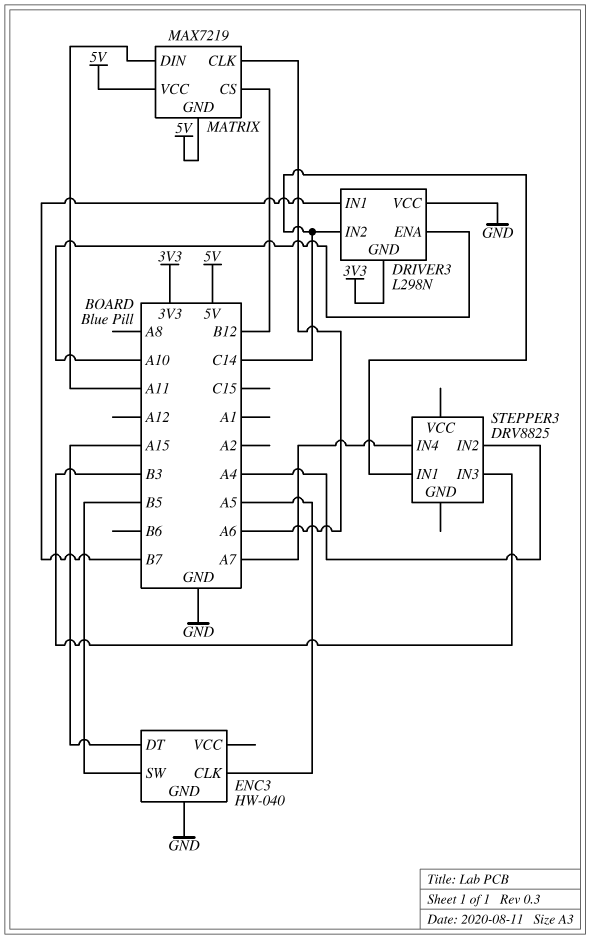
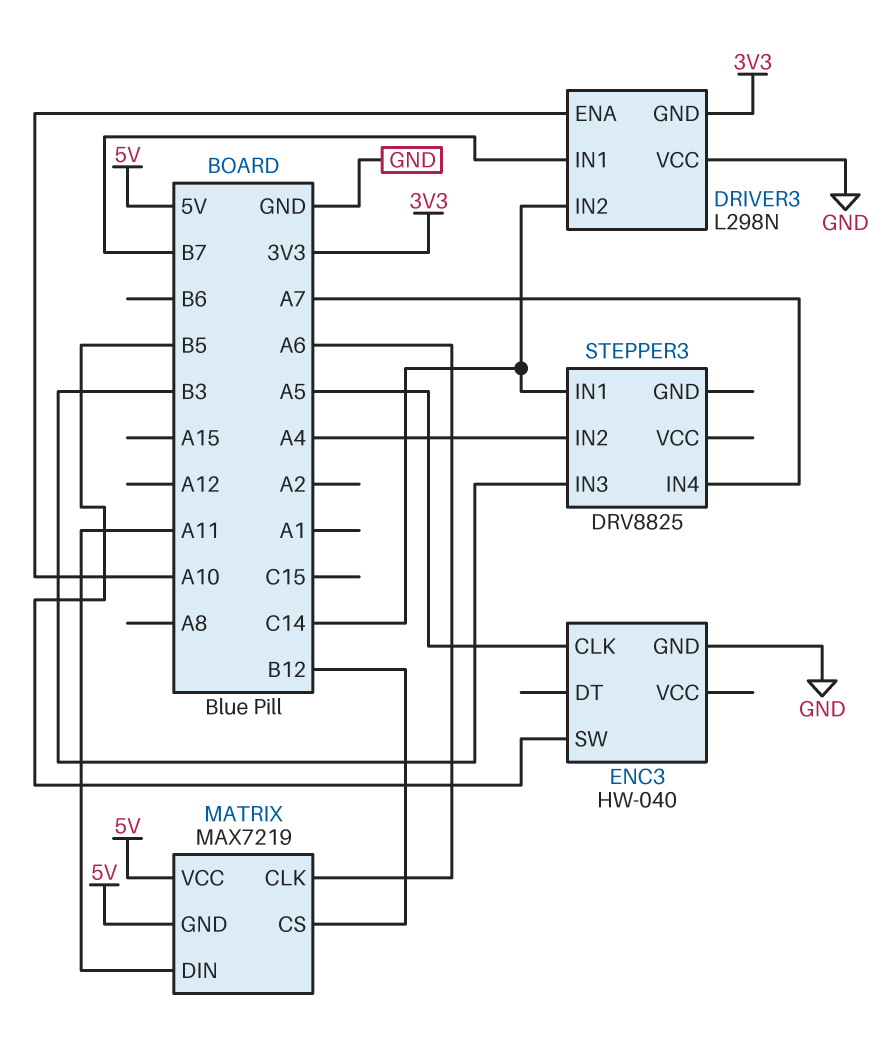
ENC3 pin DT: A15 -> none

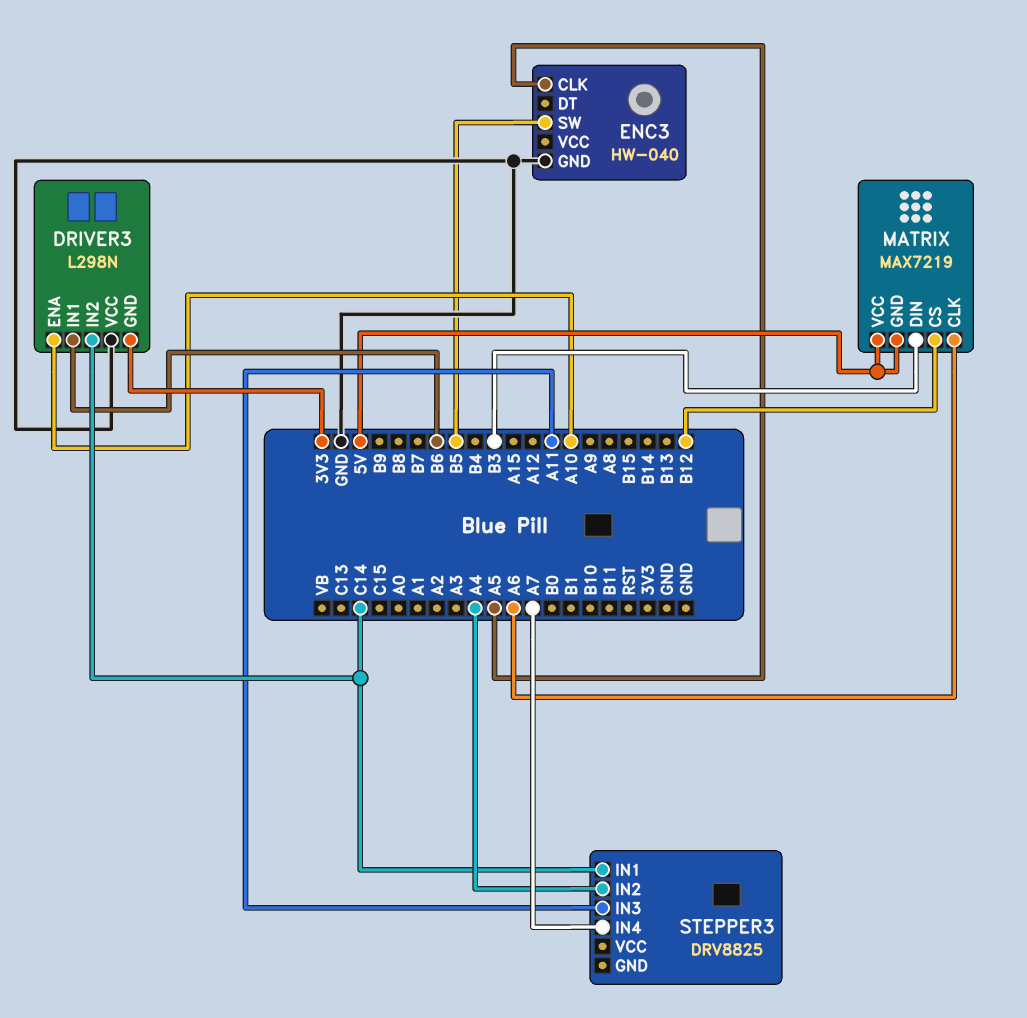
DRIVER3 pin IN1: B7 -> B6
MATRIX pin DIN: A11 -> B3
STEPPER3 pin IN3: B3 -> A11

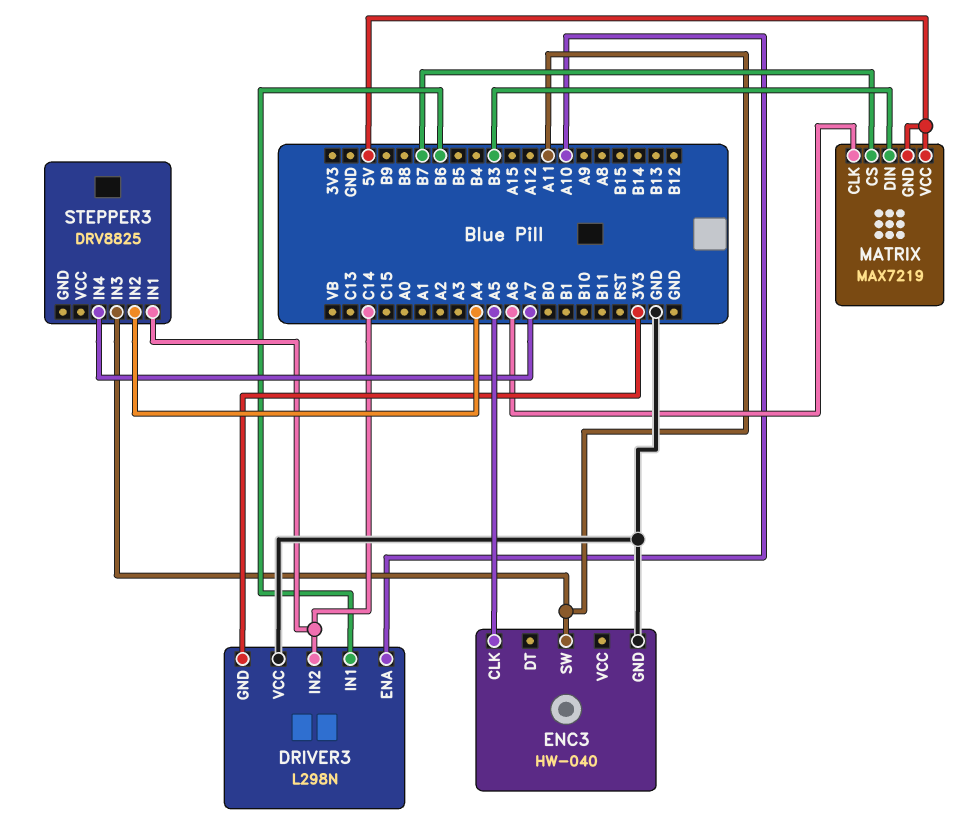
ENC3 pin SW: B5 -> A11
MATRIX pin CS: B12 -> B7

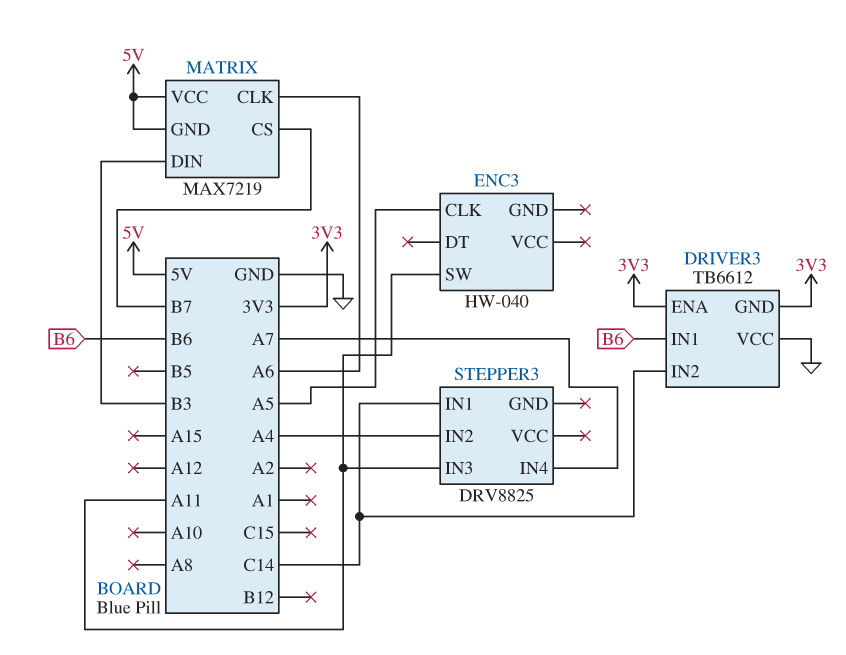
DRIVER3: L298N -> TB6612
DRIVER3 pin ENA: A10 -> 3V3
ENC3 pin GND: GND -> none

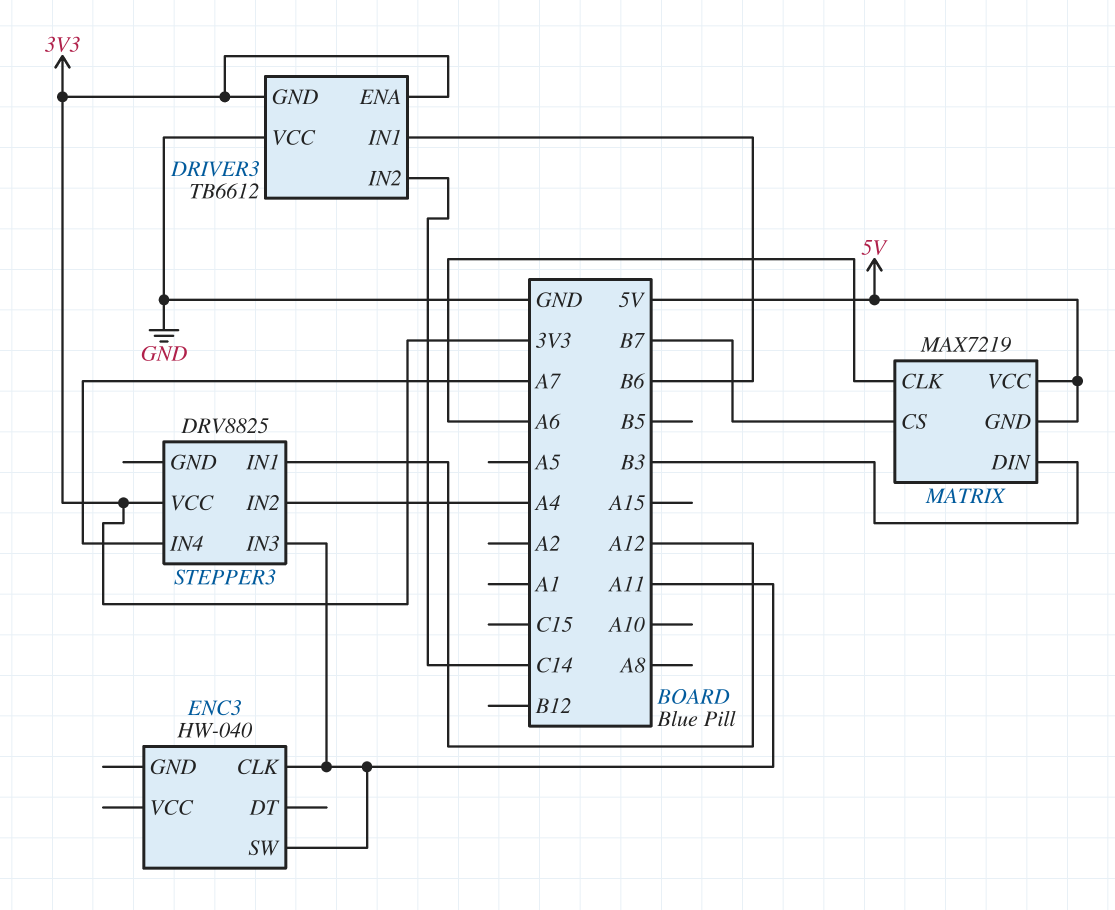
ENC3 pin CLK: A5 -> A11
STEPPER3 pin IN1: C14 -> A12
STEPPER3 pin VCC: none -> 3V3

